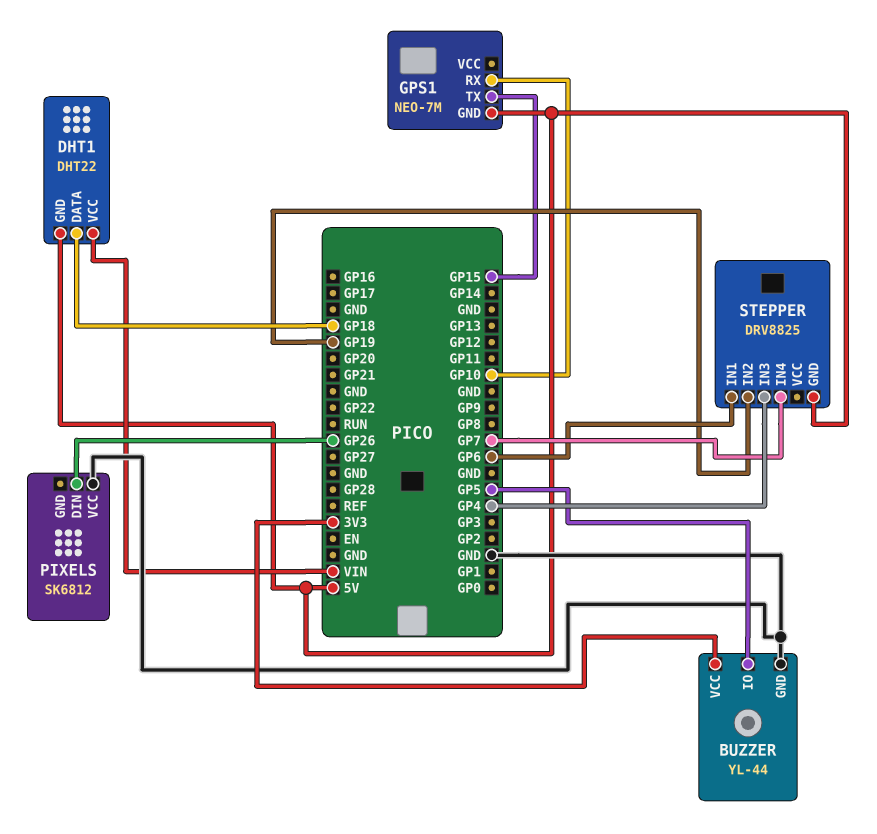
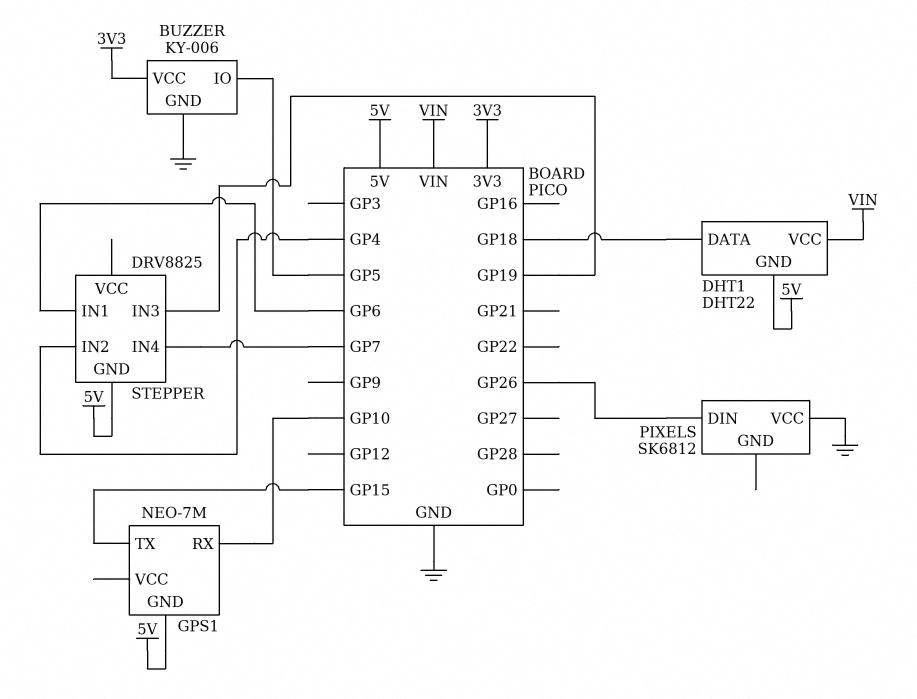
BUZZER: YL-44 -> KY-006
STEPPER pin IN2: GP19 -> GP4
STEPPER pin IN3: GP4 -> GP19

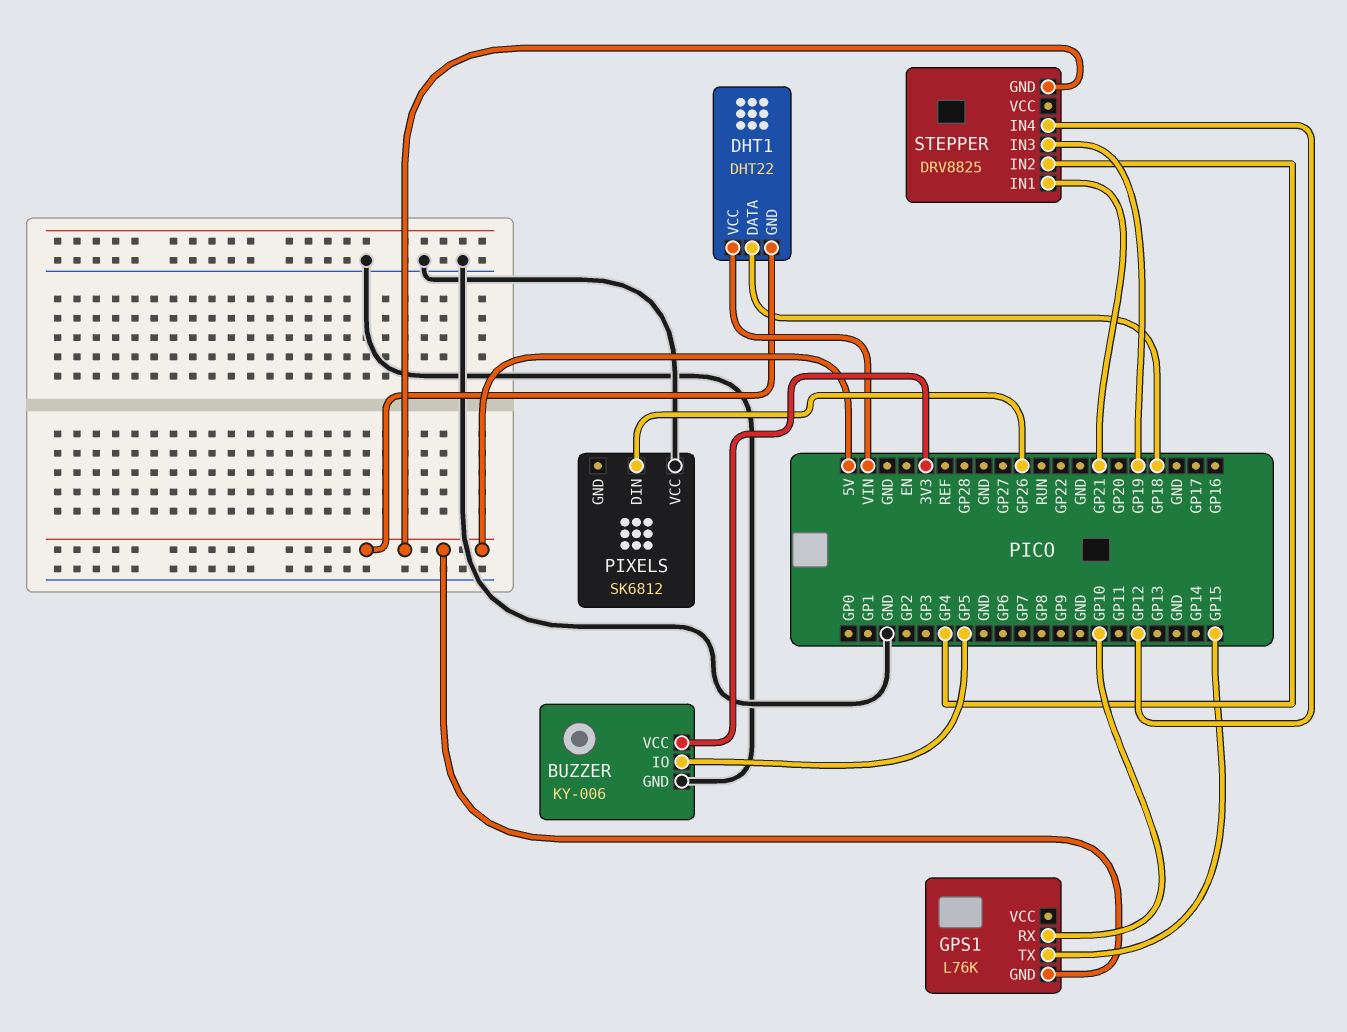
GPS1: NEO-7M -> L76K
STEPPER pin IN1: GP6 -> GP21
STEPPER pin IN4: GP7 -> GP12

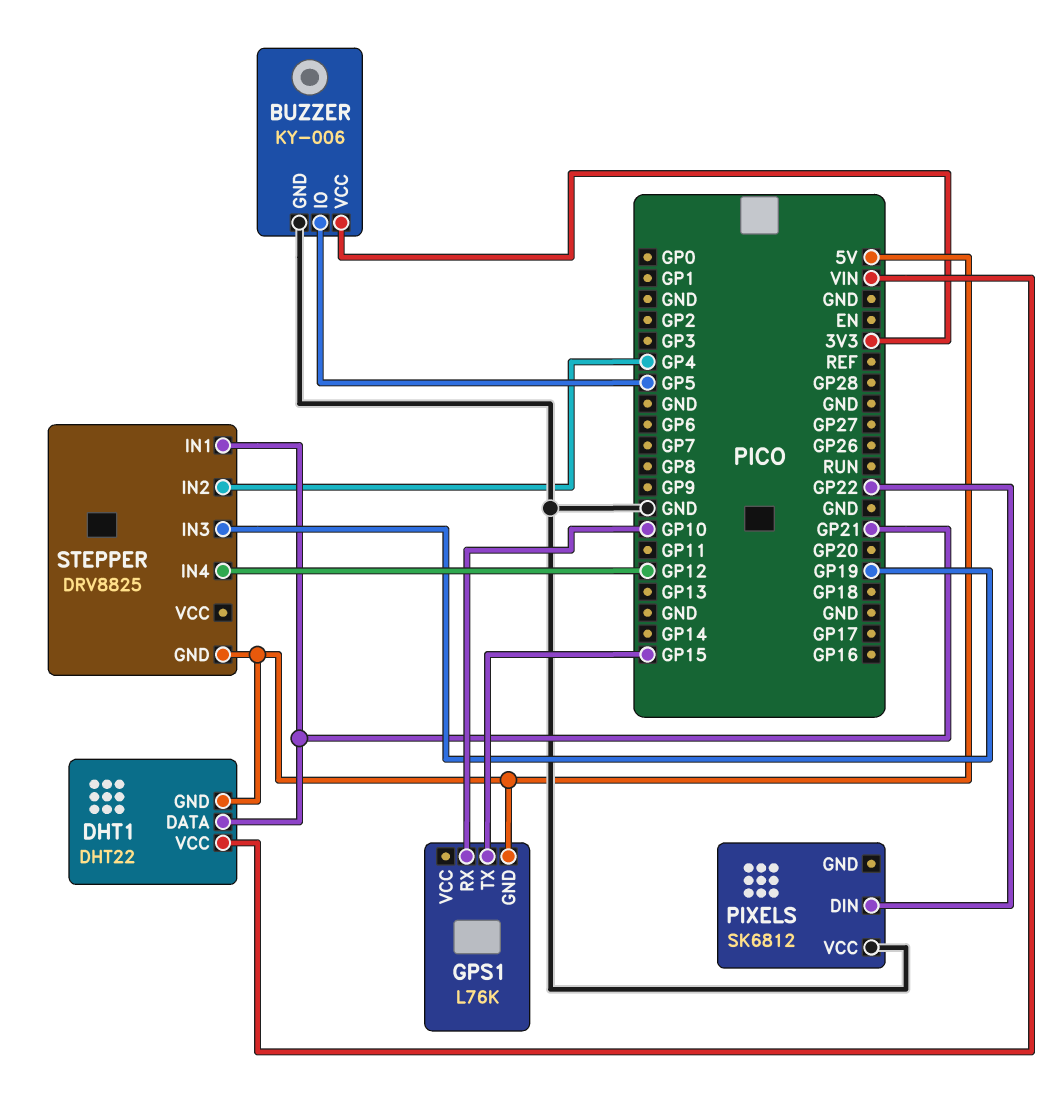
DHT1 pin DATA: GP18 -> GP21
PIXELS pin DIN: GP26 -> GP22

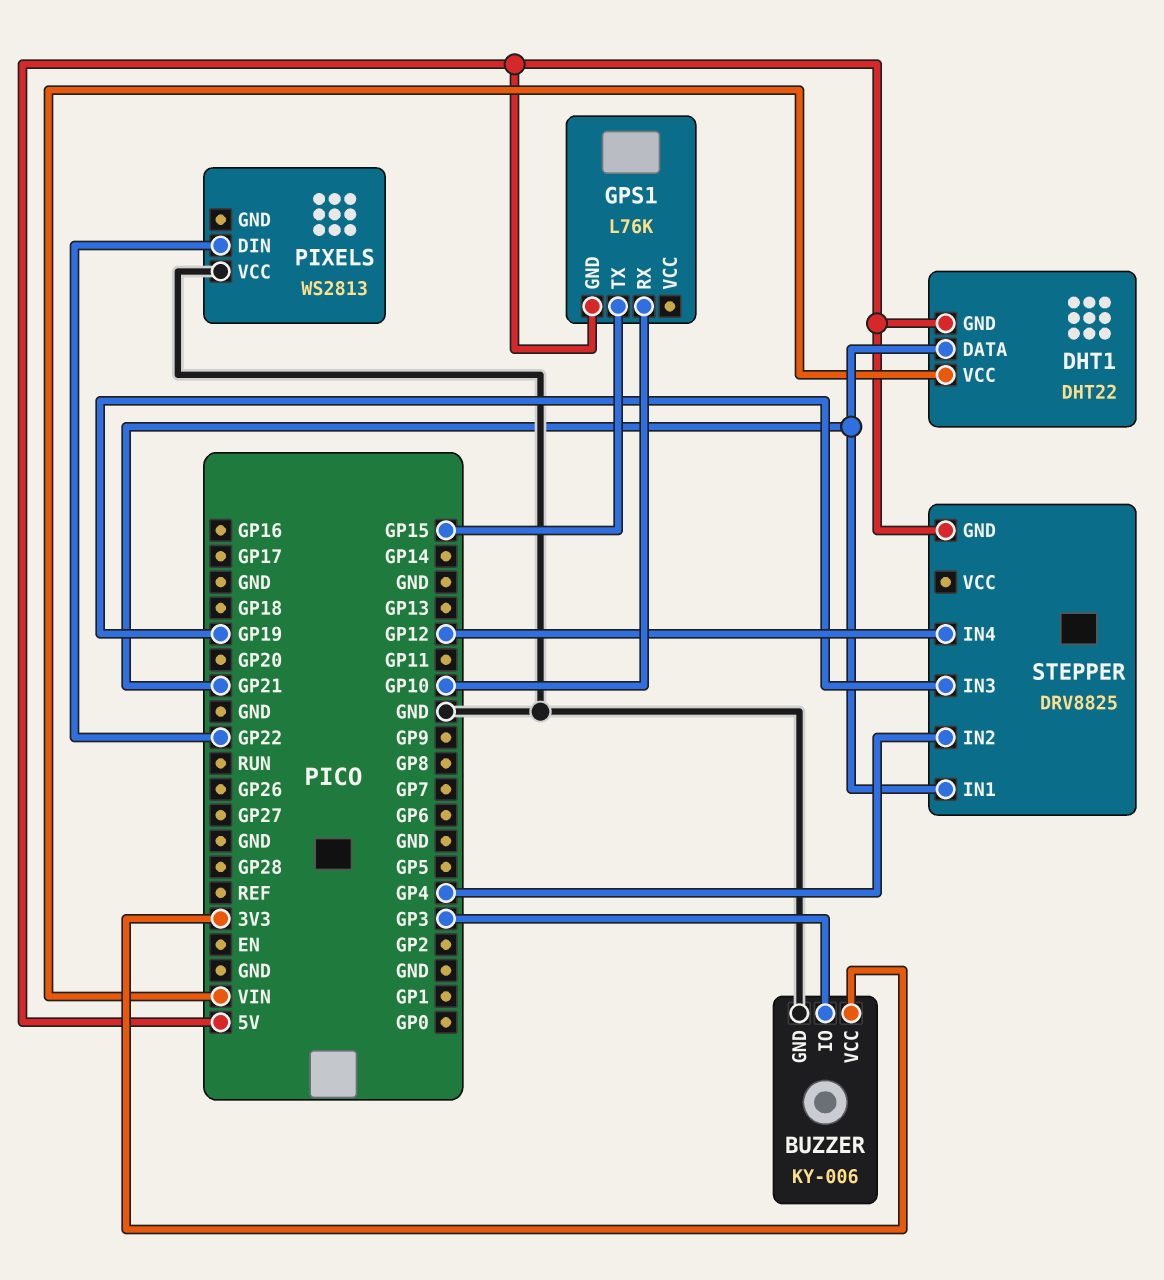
BUZZER pin IO: GP5 -> GP3
PIXELS: SK6812 -> WS2813

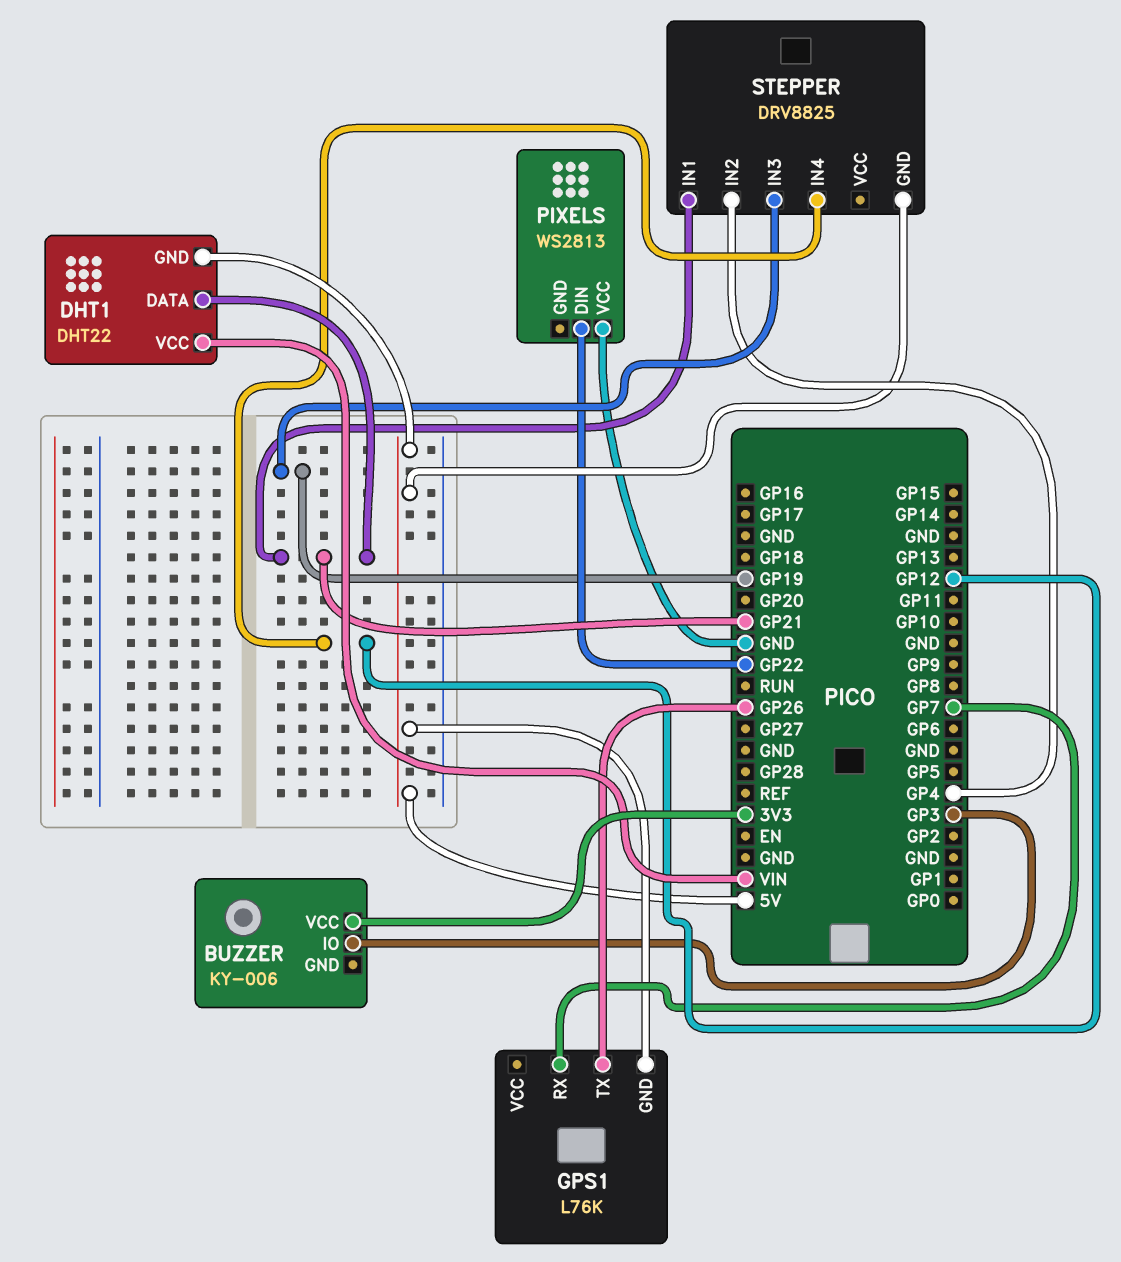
BUZZER pin GND: GND -> none
GPS1 pin RX: GP10 -> GP7
GPS1 pin TX: GP15 -> GP26

